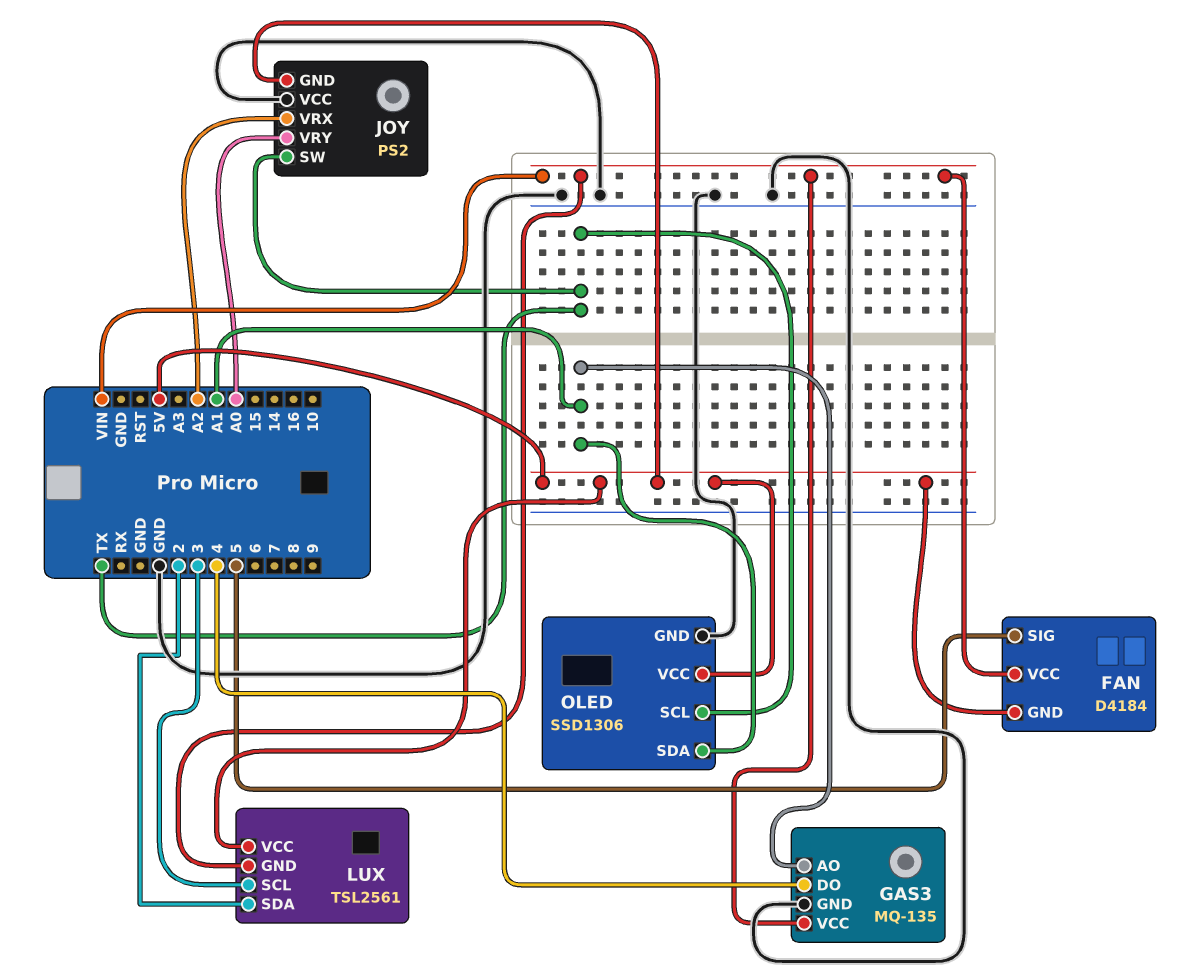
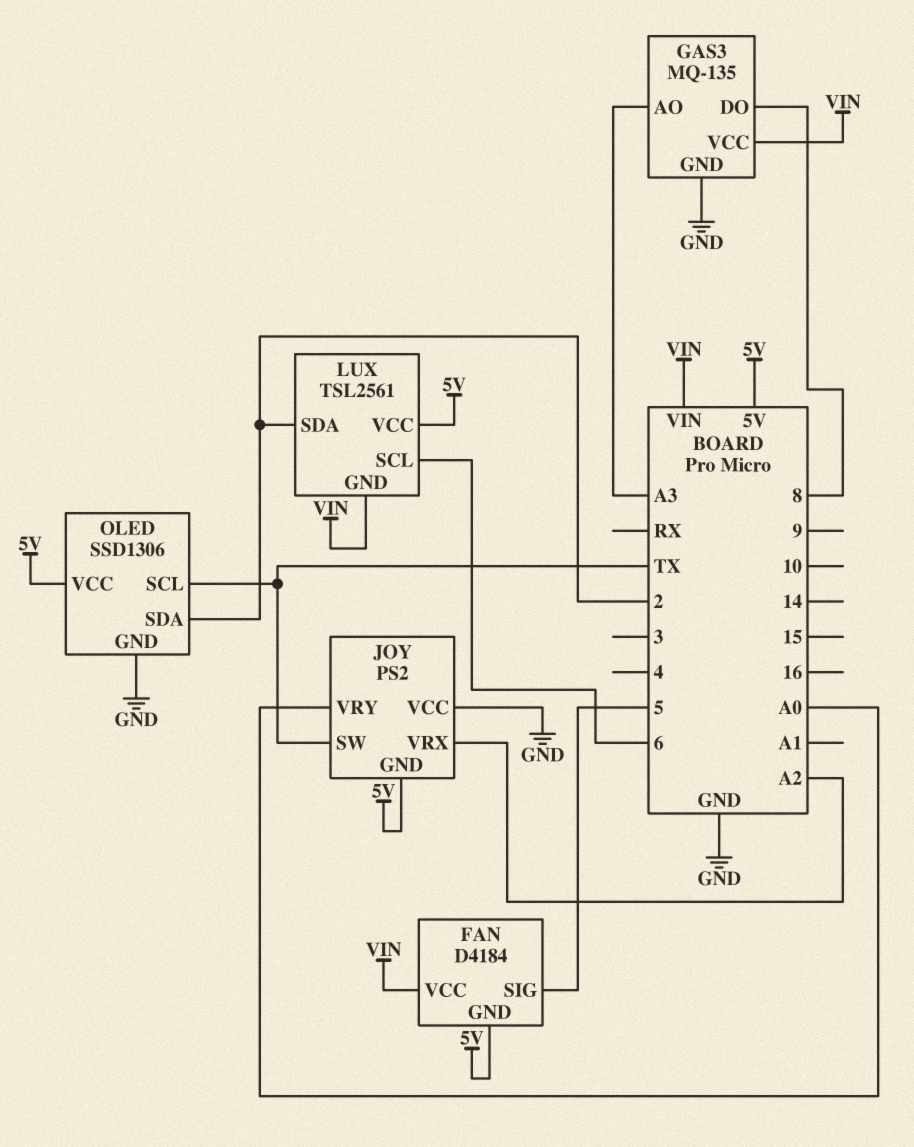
GAS3 pin AO: A1 -> A3
GAS3 pin DO: 4 -> 8
LUX pin SCL: 3 -> 6
OLED pin SDA: A1 -> 2

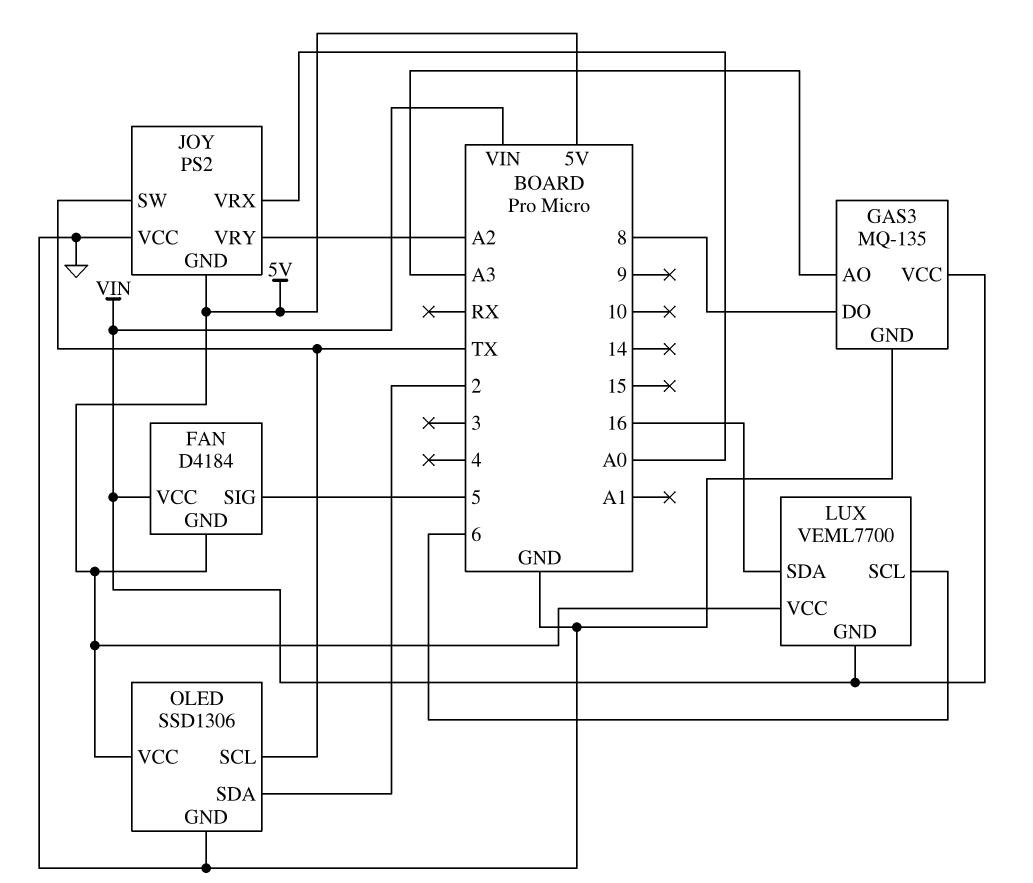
JOY pin VRX: A2 -> A0
JOY pin VRY: A0 -> A2
LUX: TSL2561 -> VEML7700
LUX pin SDA: 2 -> 16

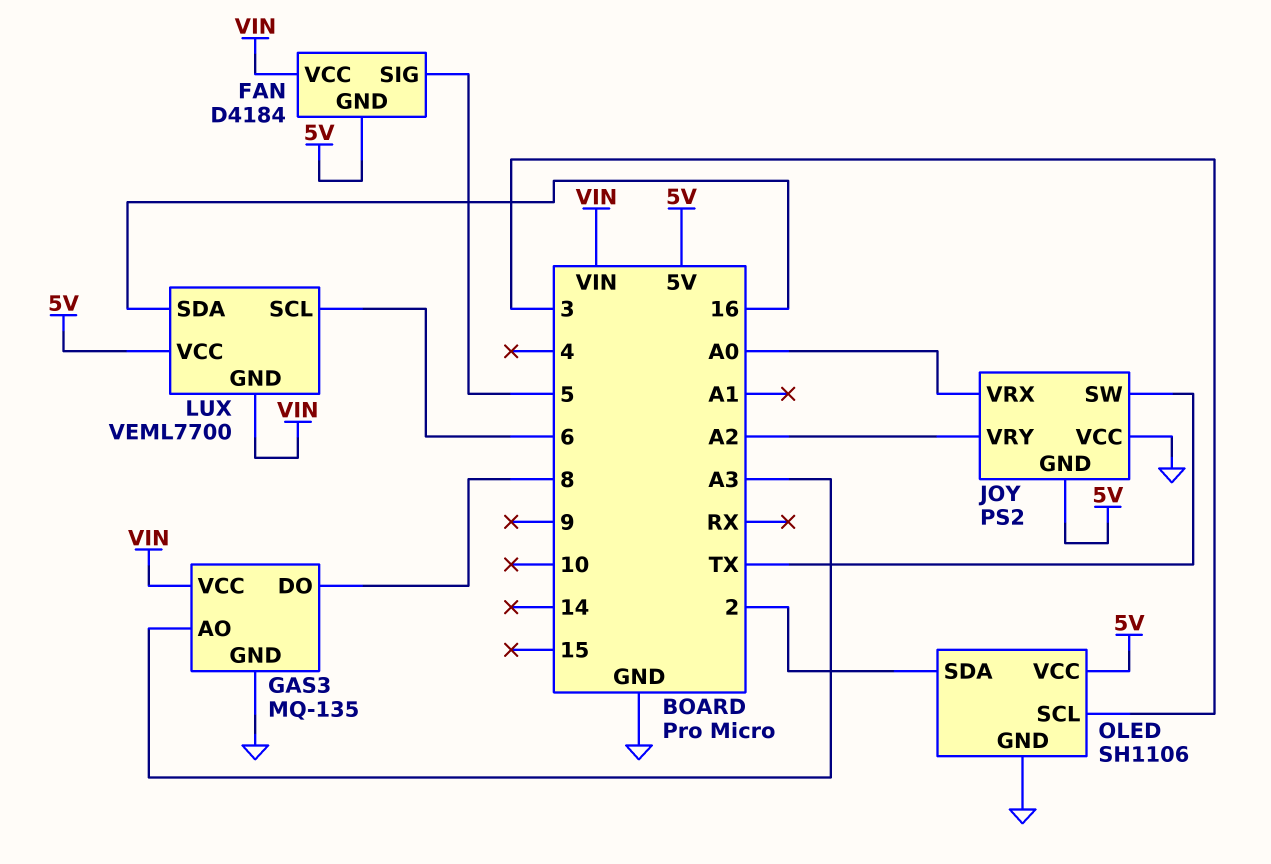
OLED: SSD1306 -> SH1106
OLED pin SCL: TX -> 3

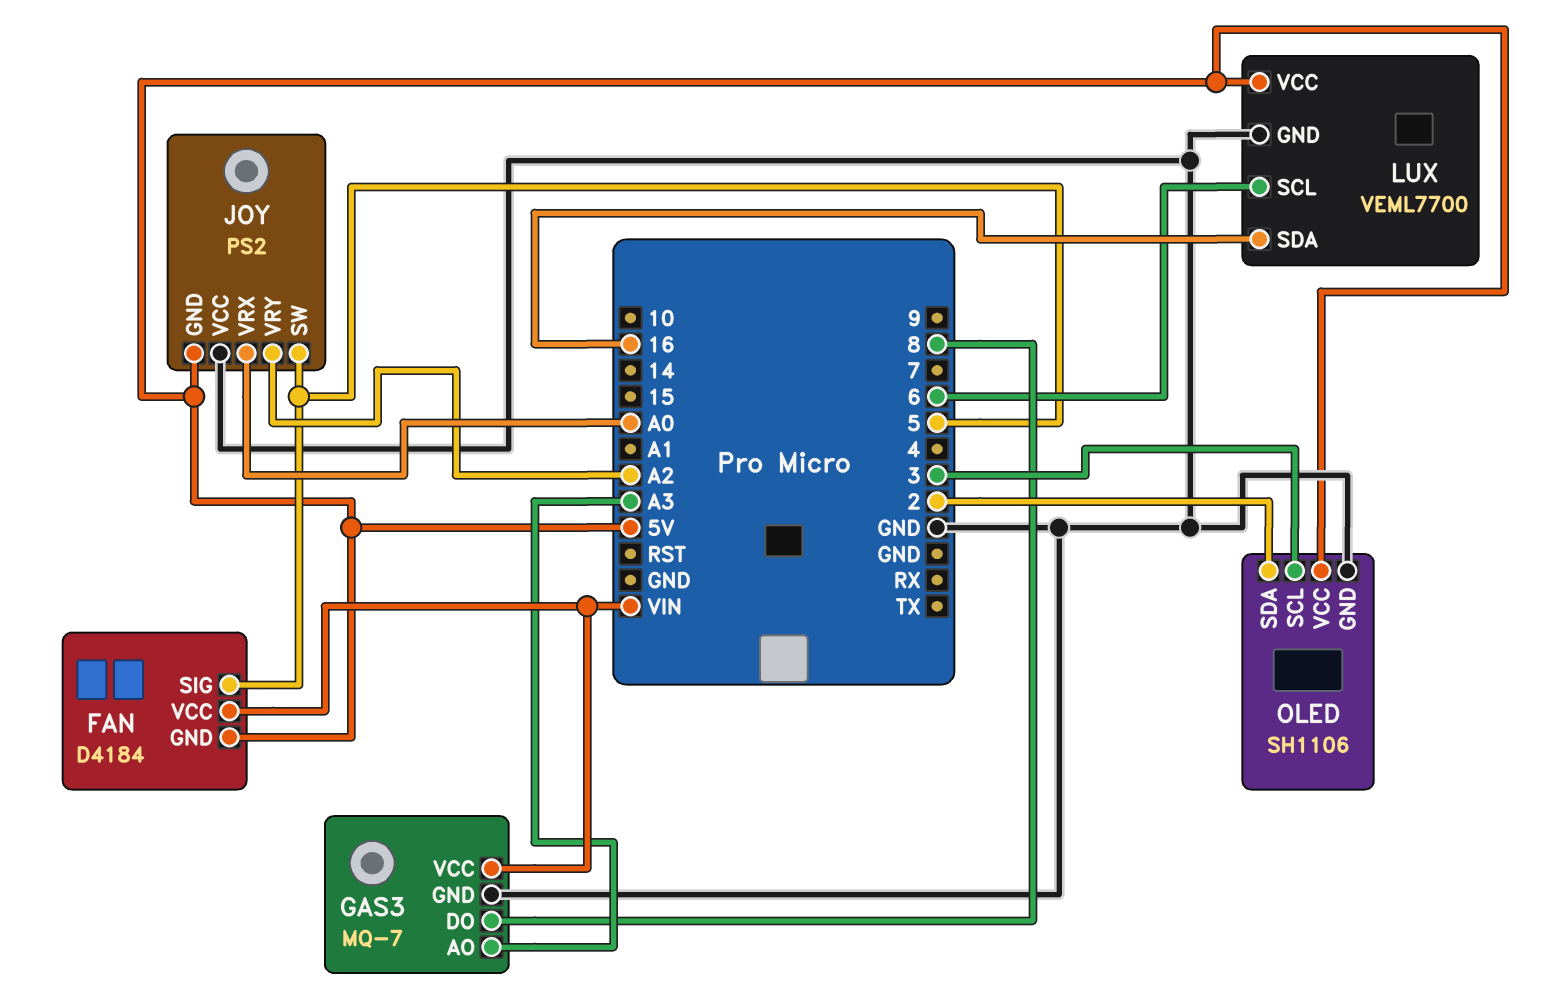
GAS3: MQ-135 -> MQ-7
JOY pin SW: TX -> 5
LUX pin GND: VIN -> GND

